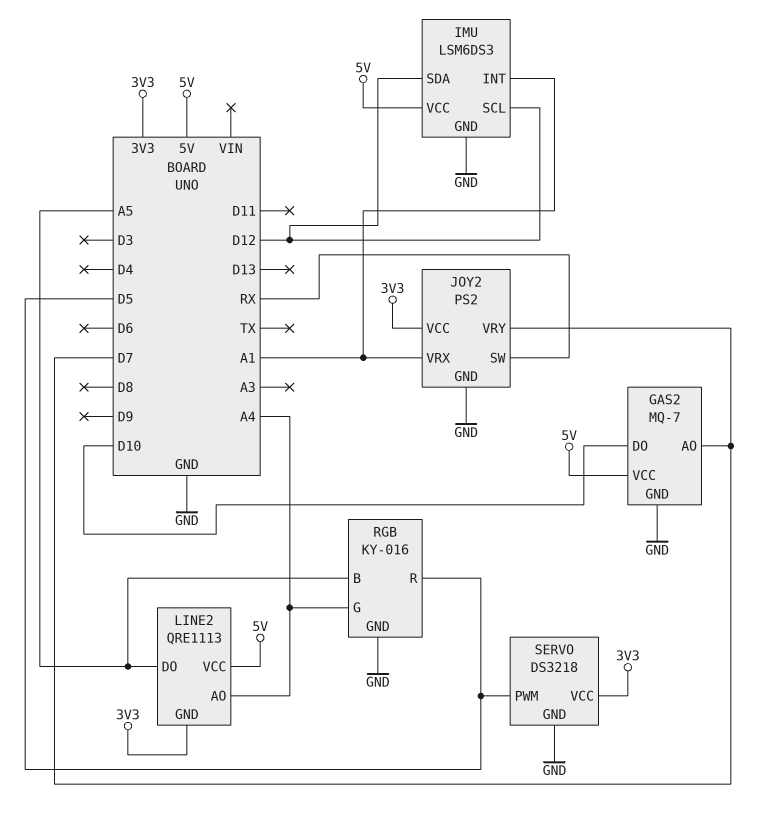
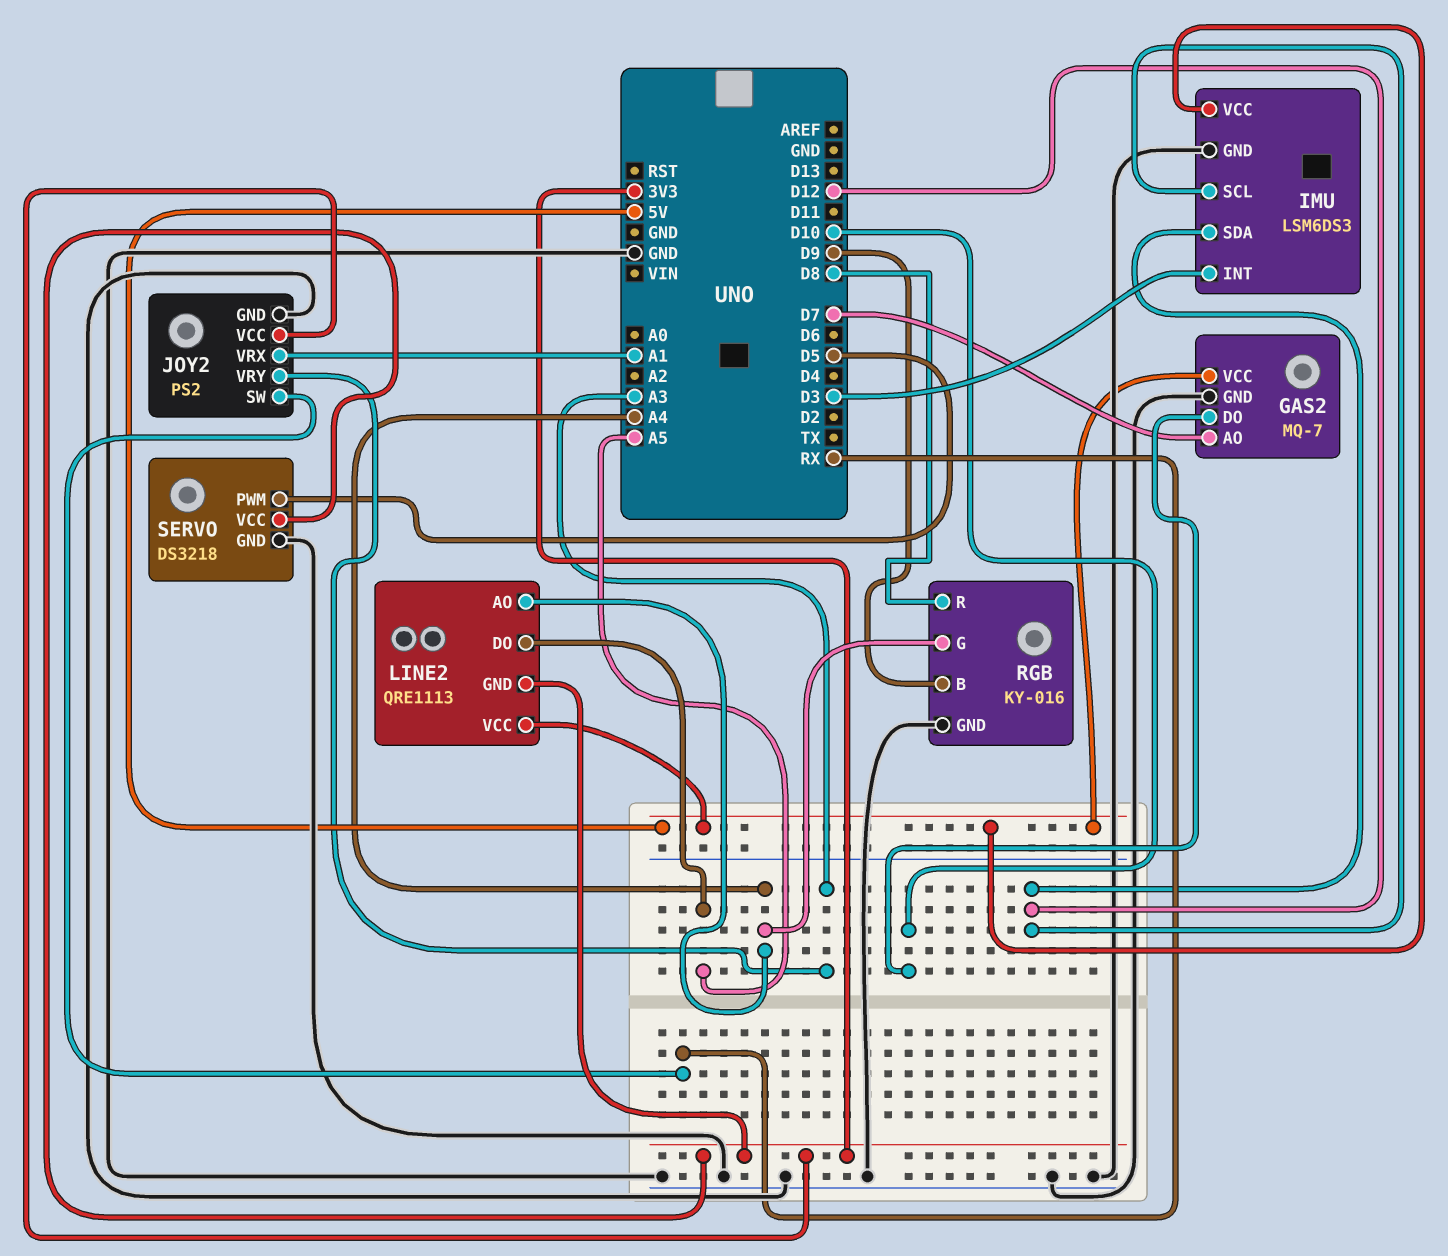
IMU pin INT: A1 -> D3
JOY2 pin VRY: D7 -> A3
RGB pin B: A5 -> D9
RGB pin R: D5 -> D8

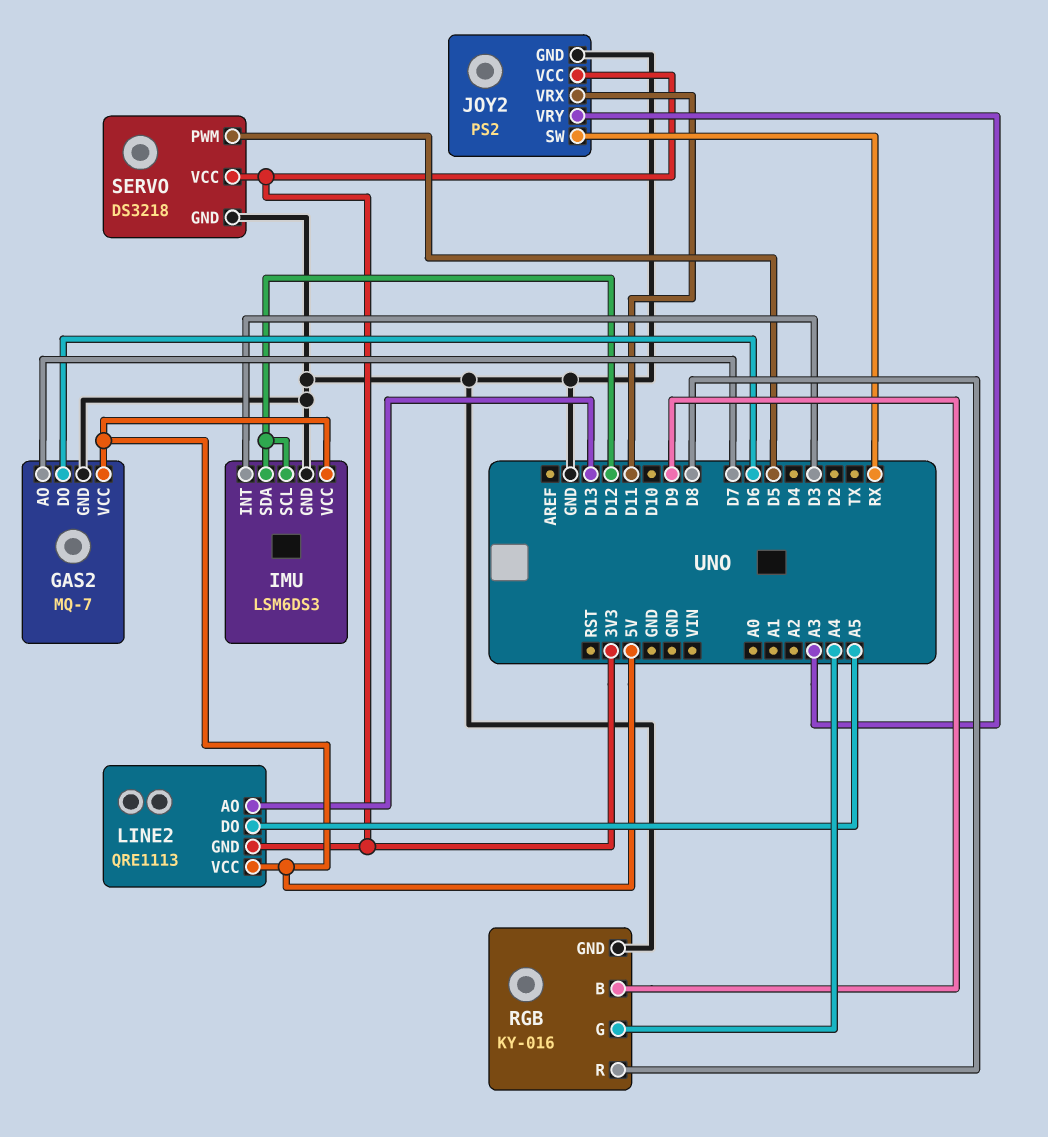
GAS2 pin DO: D10 -> D6
JOY2 pin VRX: A1 -> D11
LINE2 pin AO: A4 -> D13

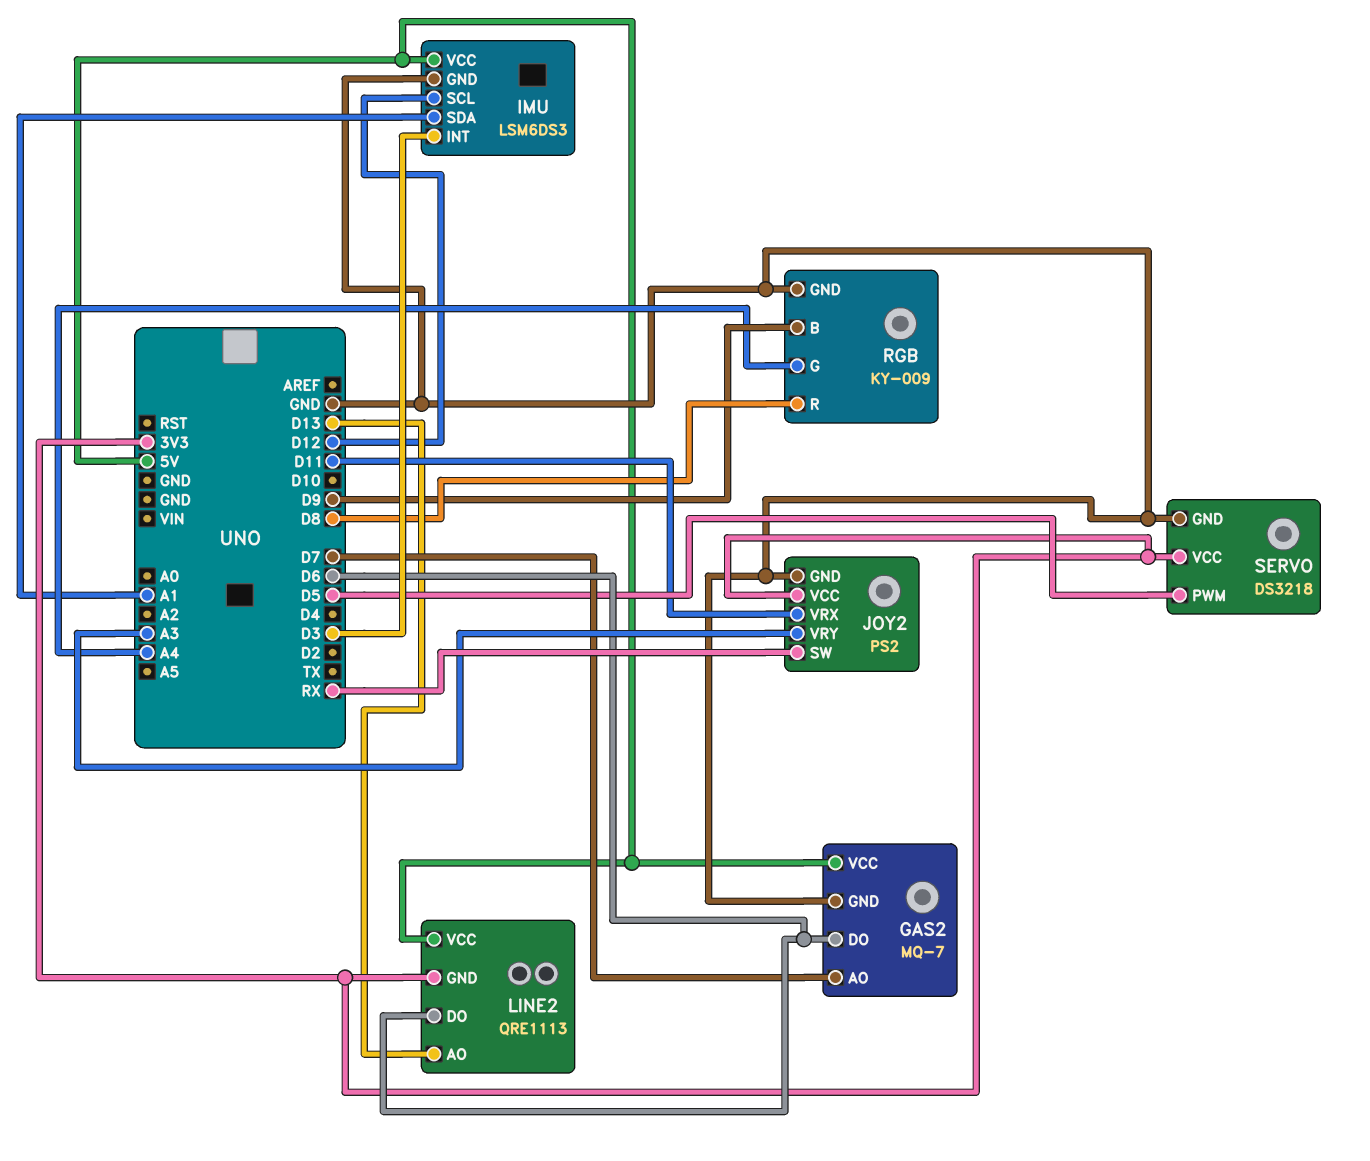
IMU pin SDA: D12 -> A1
LINE2 pin DO: A5 -> D6
RGB: KY-016 -> KY-009

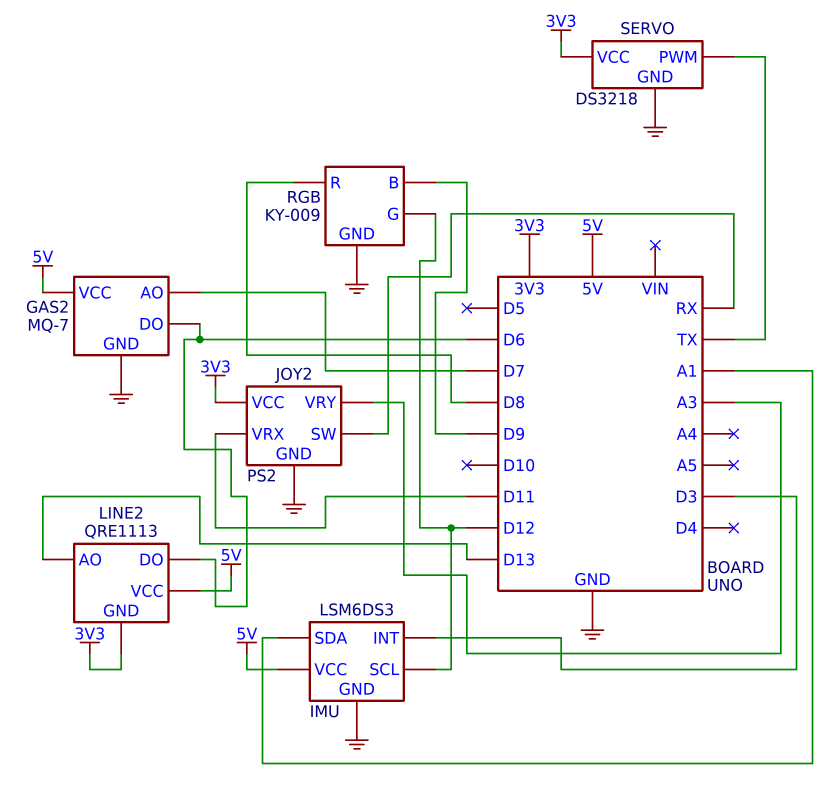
RGB pin G: A4 -> D12
SERVO pin PWM: D5 -> TX

